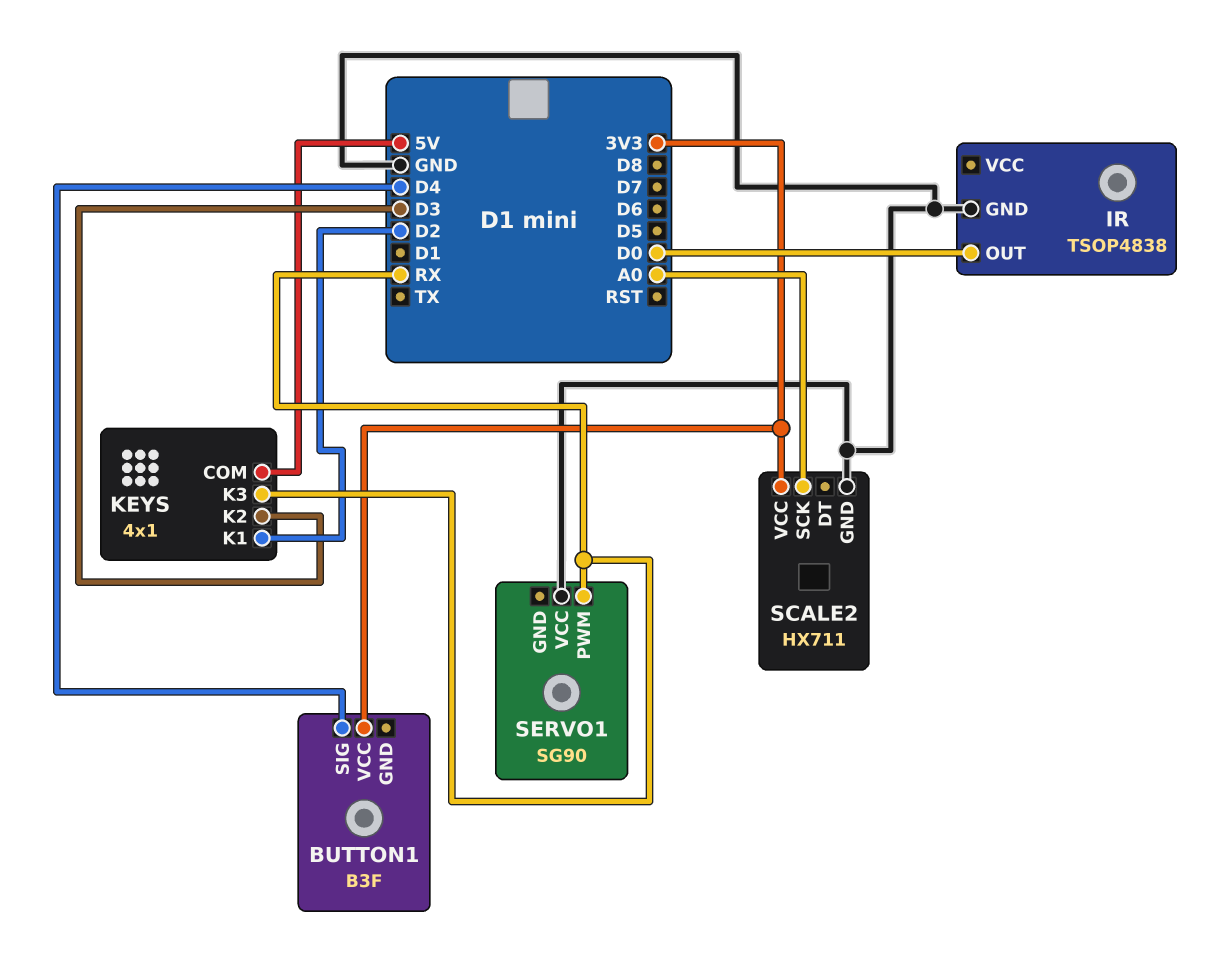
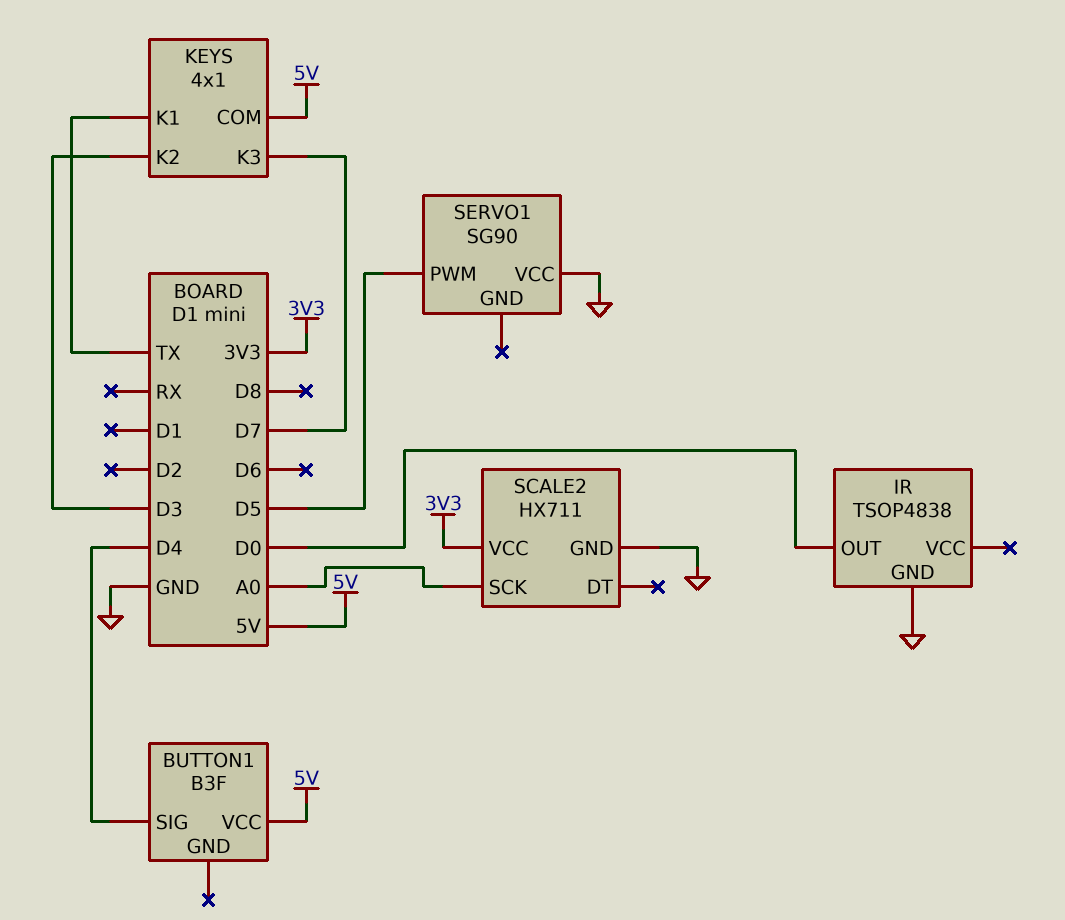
BUTTON1 pin VCC: 3V3 -> 5V
KEYS pin K1: D2 -> TX
KEYS pin K3: RX -> D7
SERVO1 pin PWM: RX -> D5

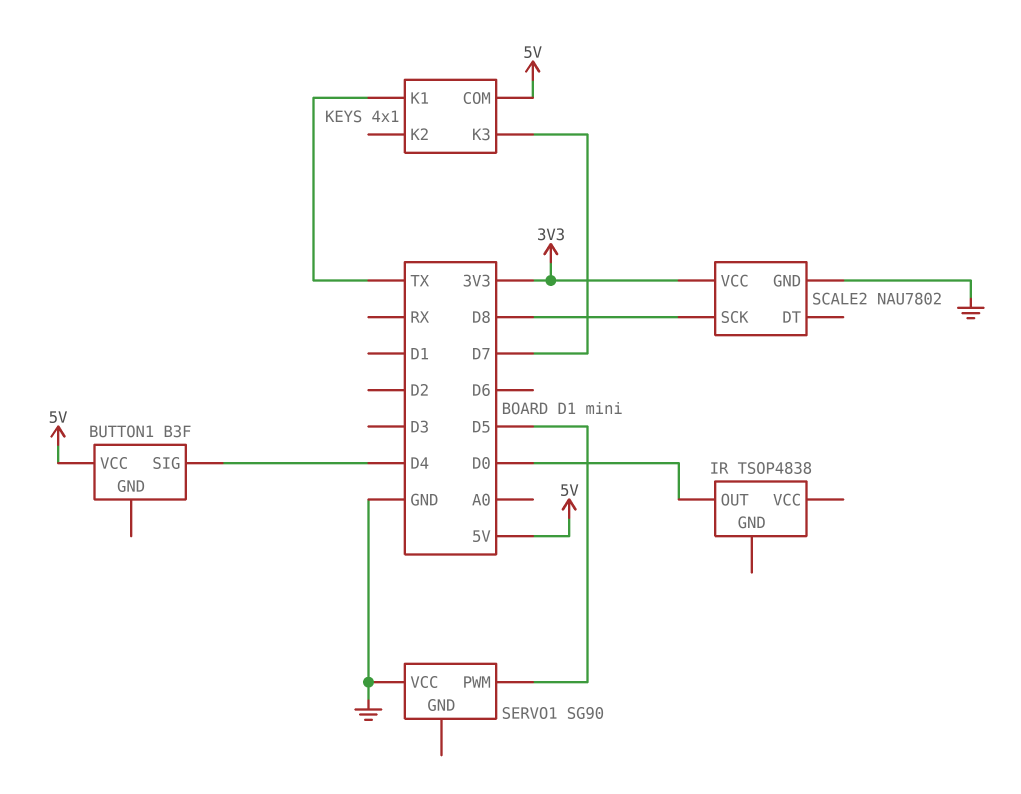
IR pin GND: GND -> none
KEYS pin K2: D3 -> none
SCALE2: HX711 -> NAU7802
SCALE2 pin SCK: A0 -> D8

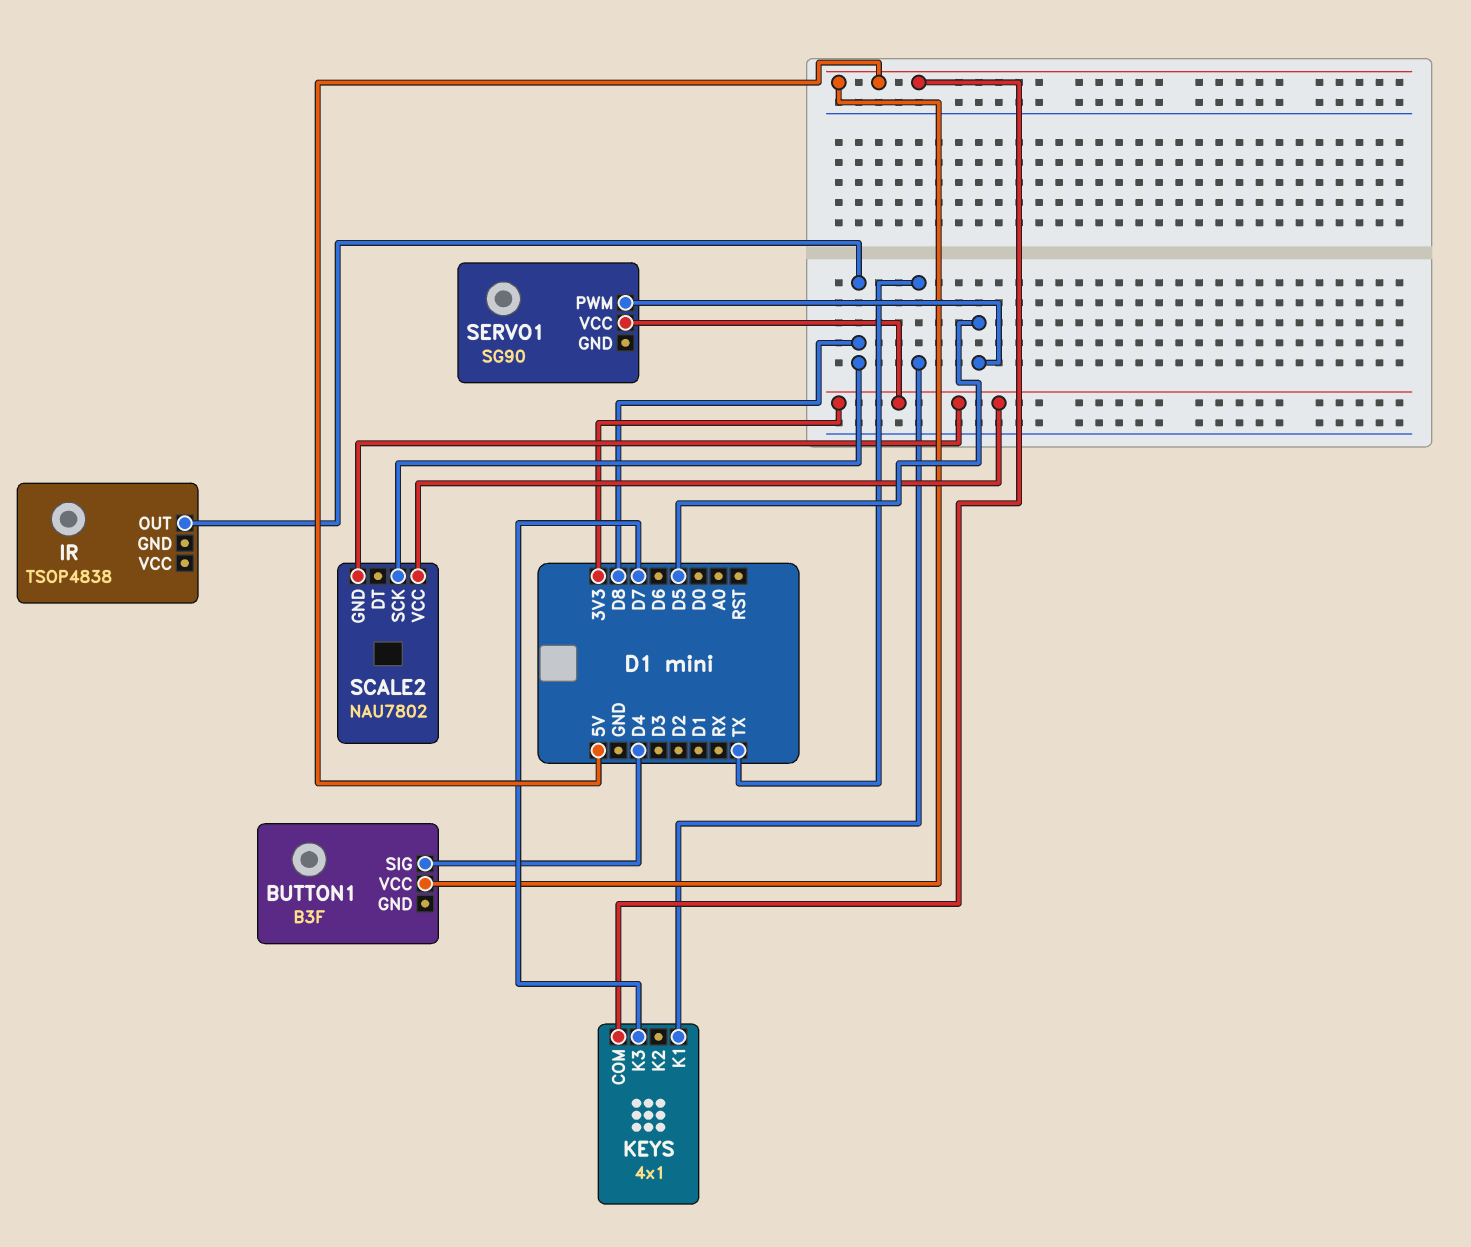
IR pin OUT: D0 -> D8
SCALE2 pin GND: GND -> 3V3
SERVO1 pin VCC: GND -> 3V3

